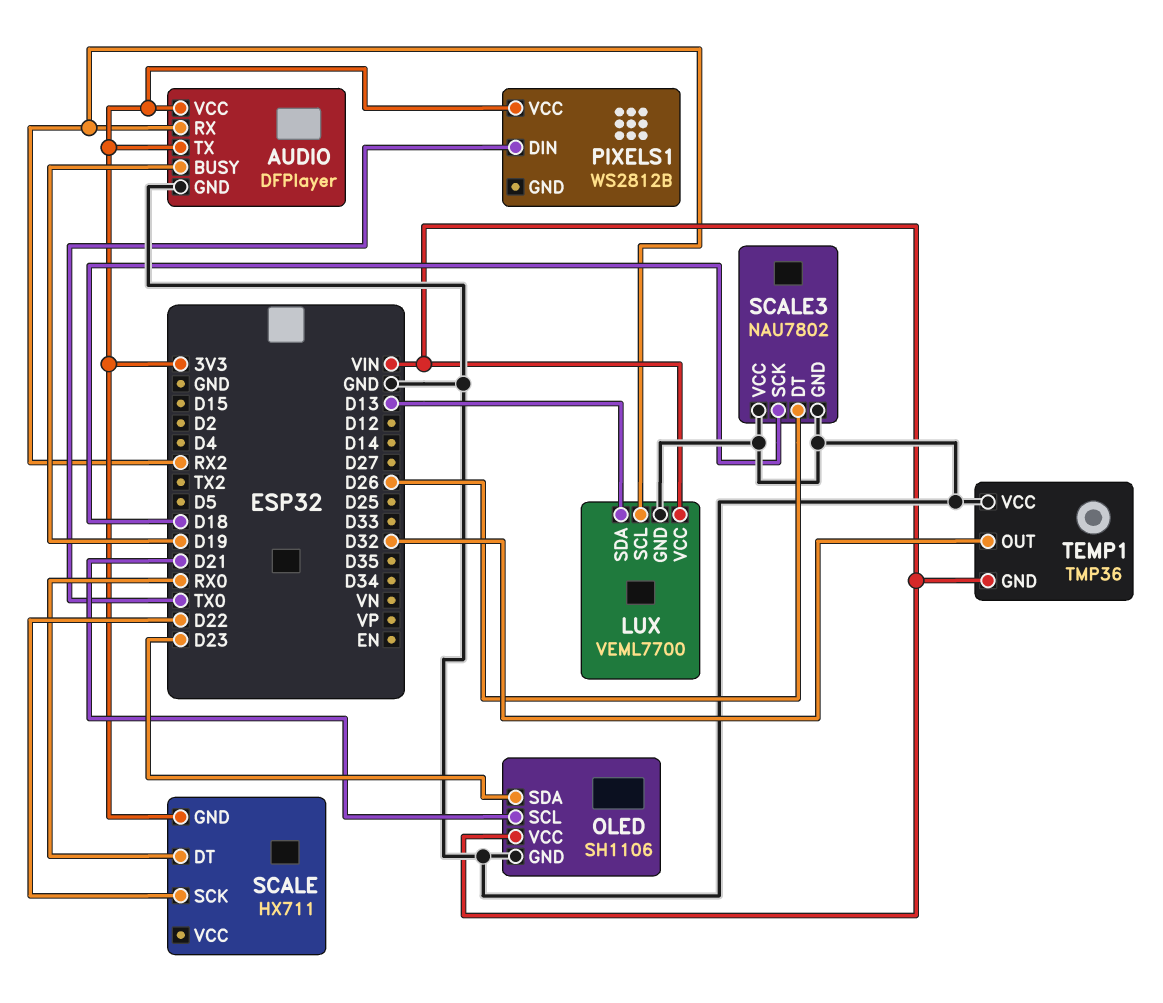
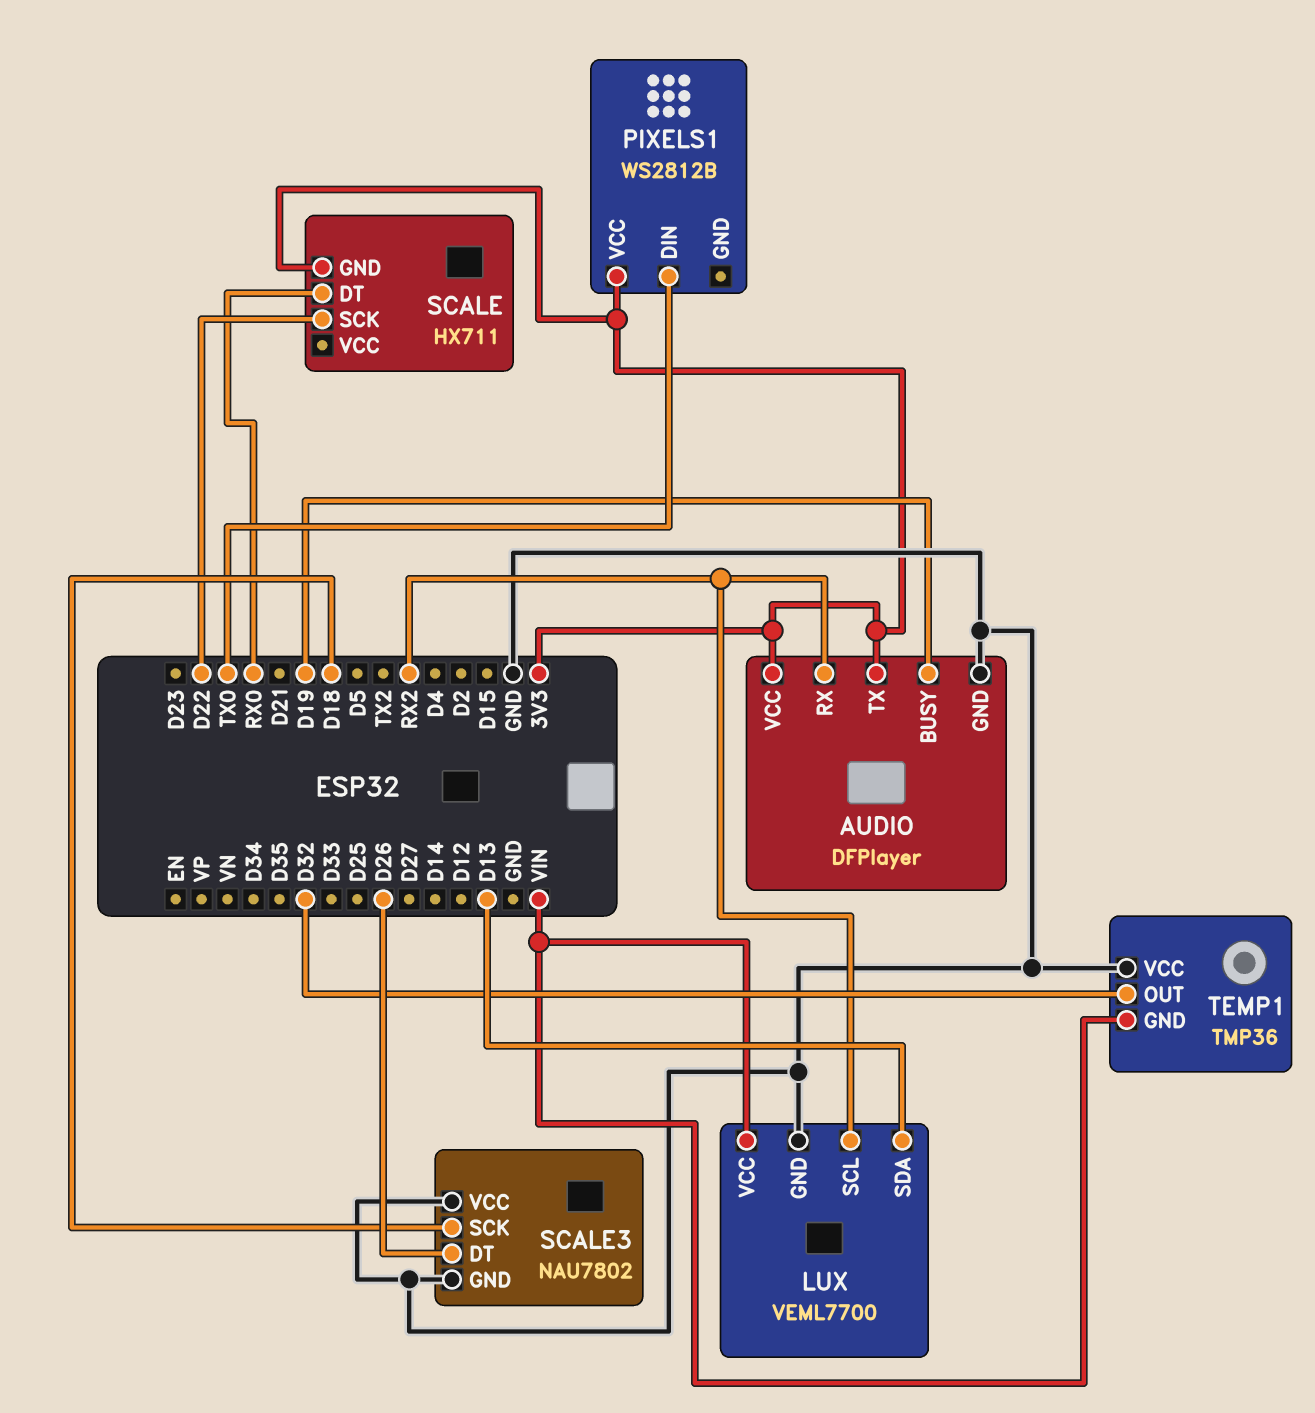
OLED: SH1106 -> none
OLED pin GND: GND -> none
OLED pin SCL: D21 -> none
OLED pin SDA: D23 -> none
OLED pin VCC: VIN -> none

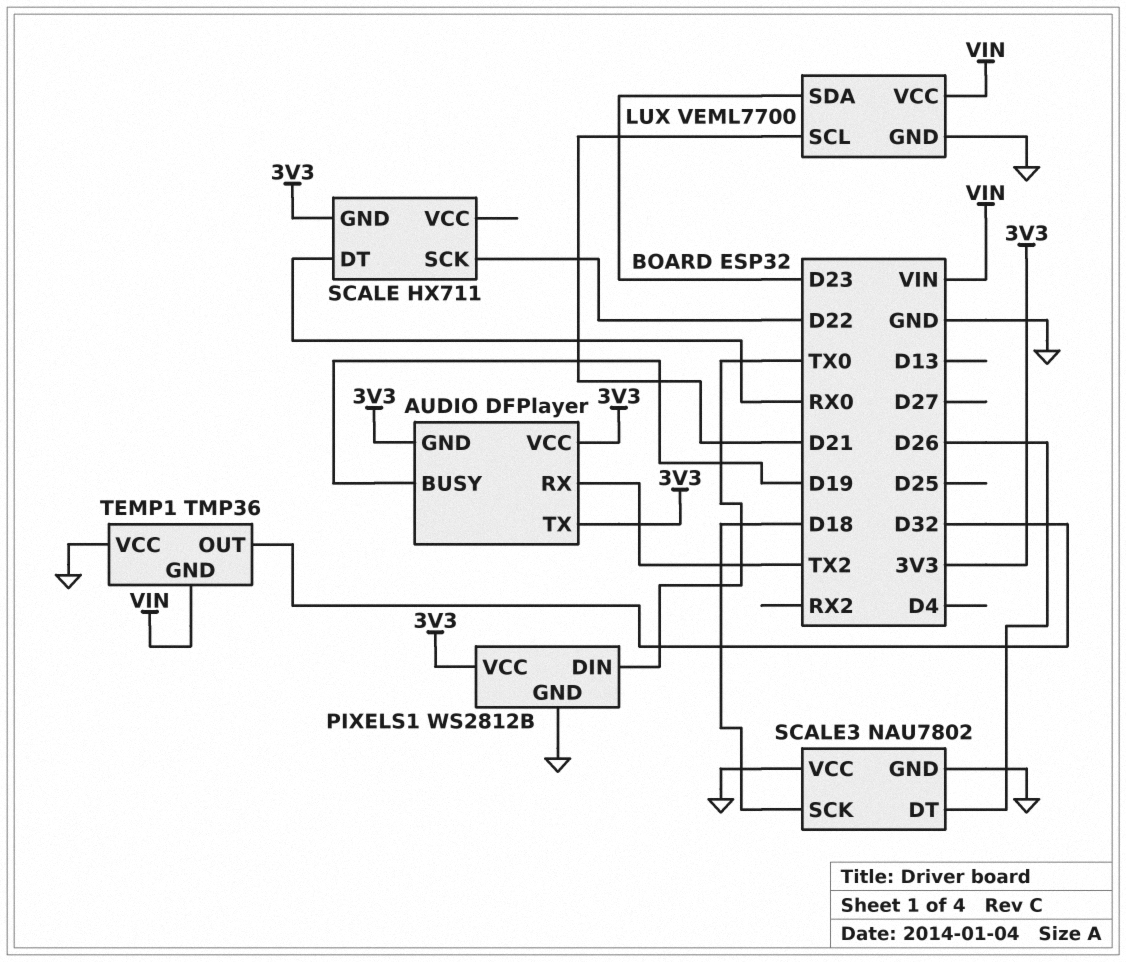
AUDIO pin GND: GND -> 3V3
AUDIO pin RX: RX2 -> TX2
LUX pin SCL: RX2 -> D21
LUX pin SDA: D13 -> D23
PIXELS1 pin GND: none -> GND

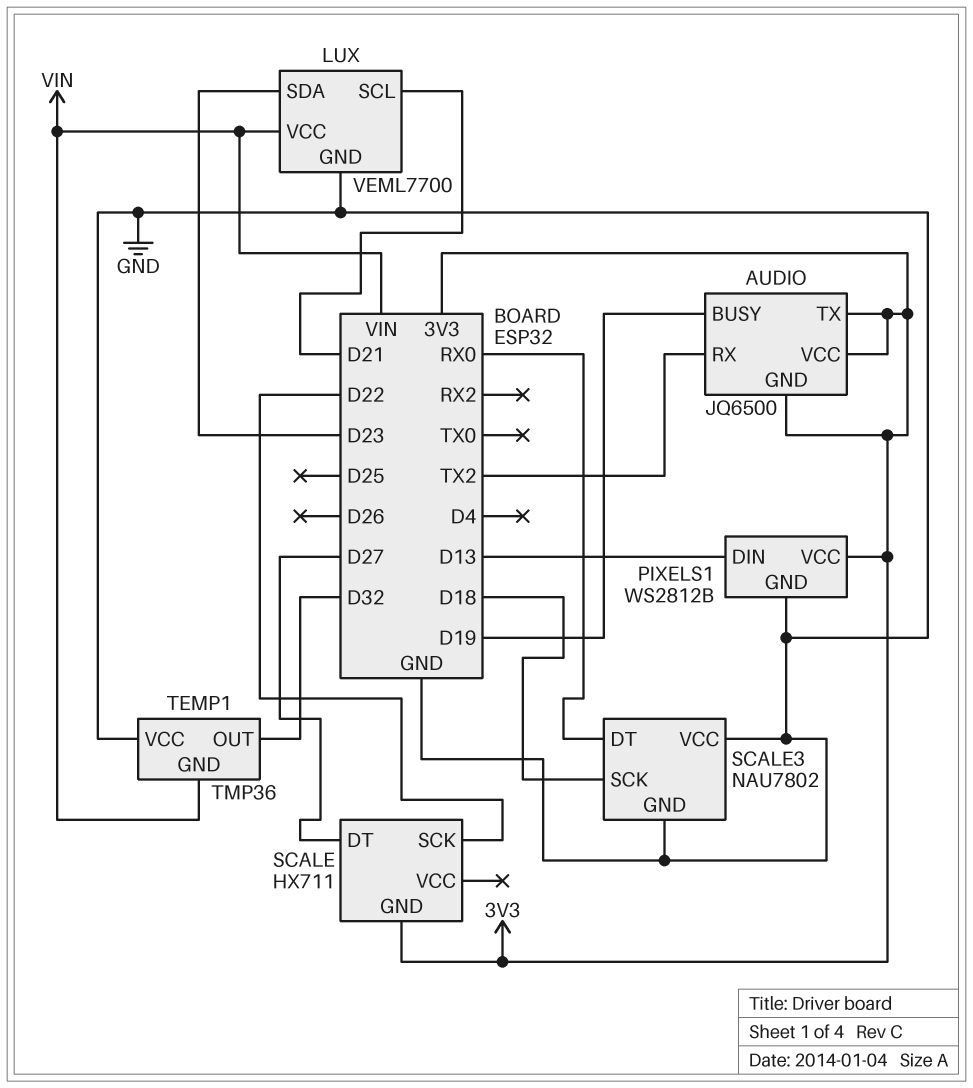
AUDIO: DFPlayer -> JQ6500
PIXELS1 pin DIN: TX0 -> D13
SCALE pin DT: RX0 -> D27
SCALE3 pin DT: D26 -> RX0

